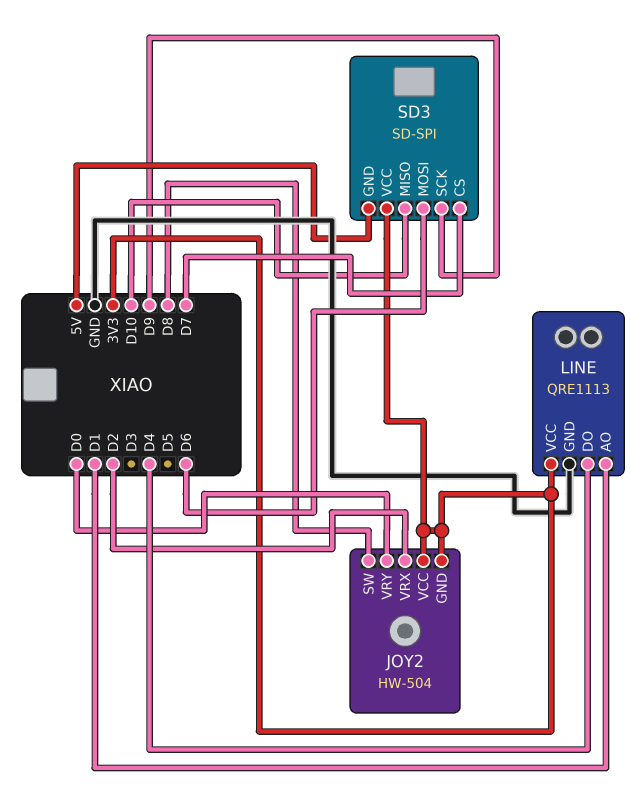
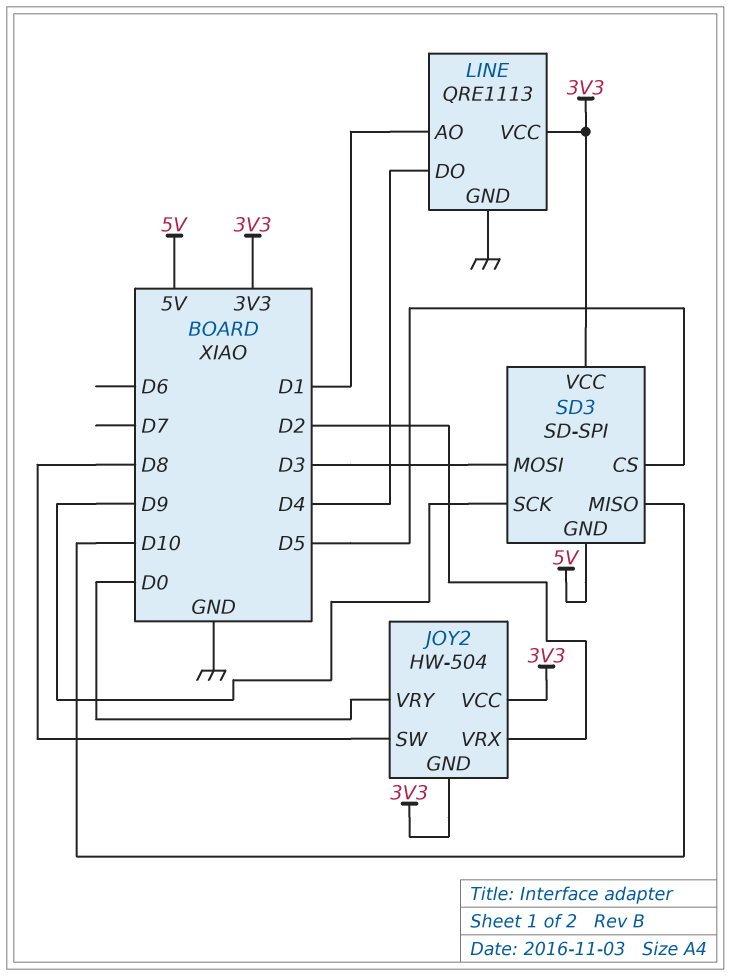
SD3 pin CS: D7 -> D5
SD3 pin MOSI: D6 -> D3

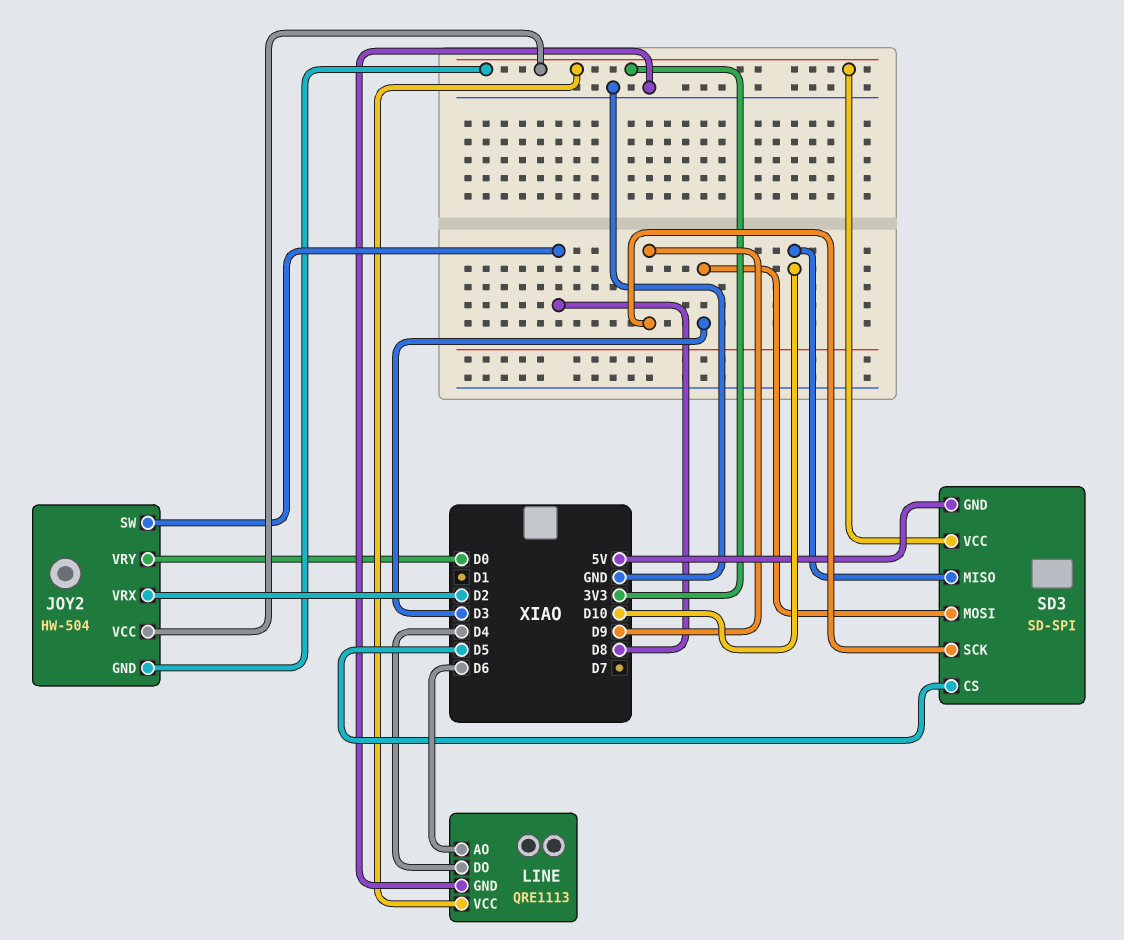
LINE pin AO: D1 -> D6

